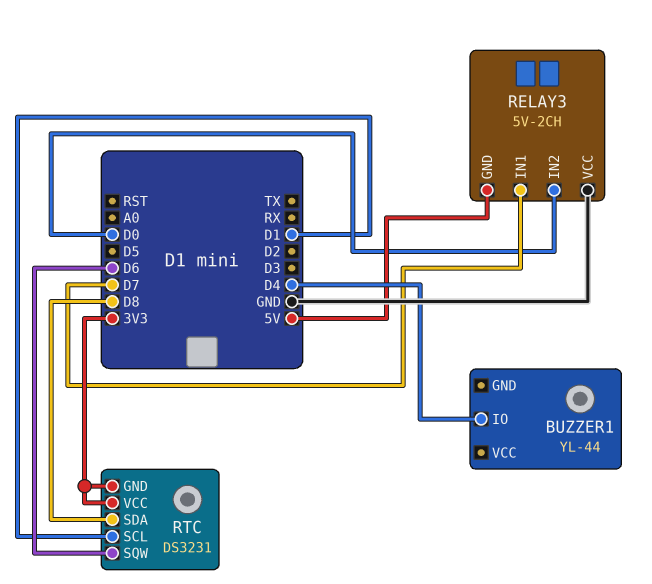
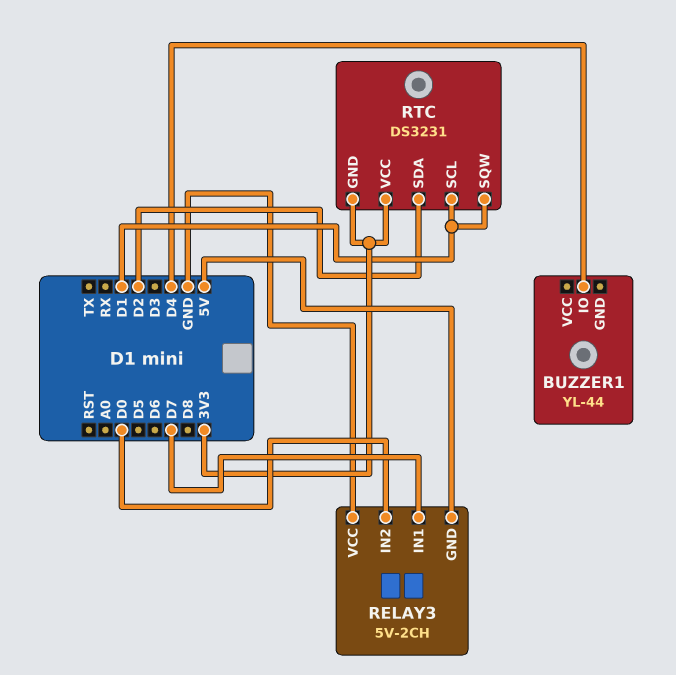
RTC pin SDA: D8 -> D2
RTC pin SQW: D6 -> D1

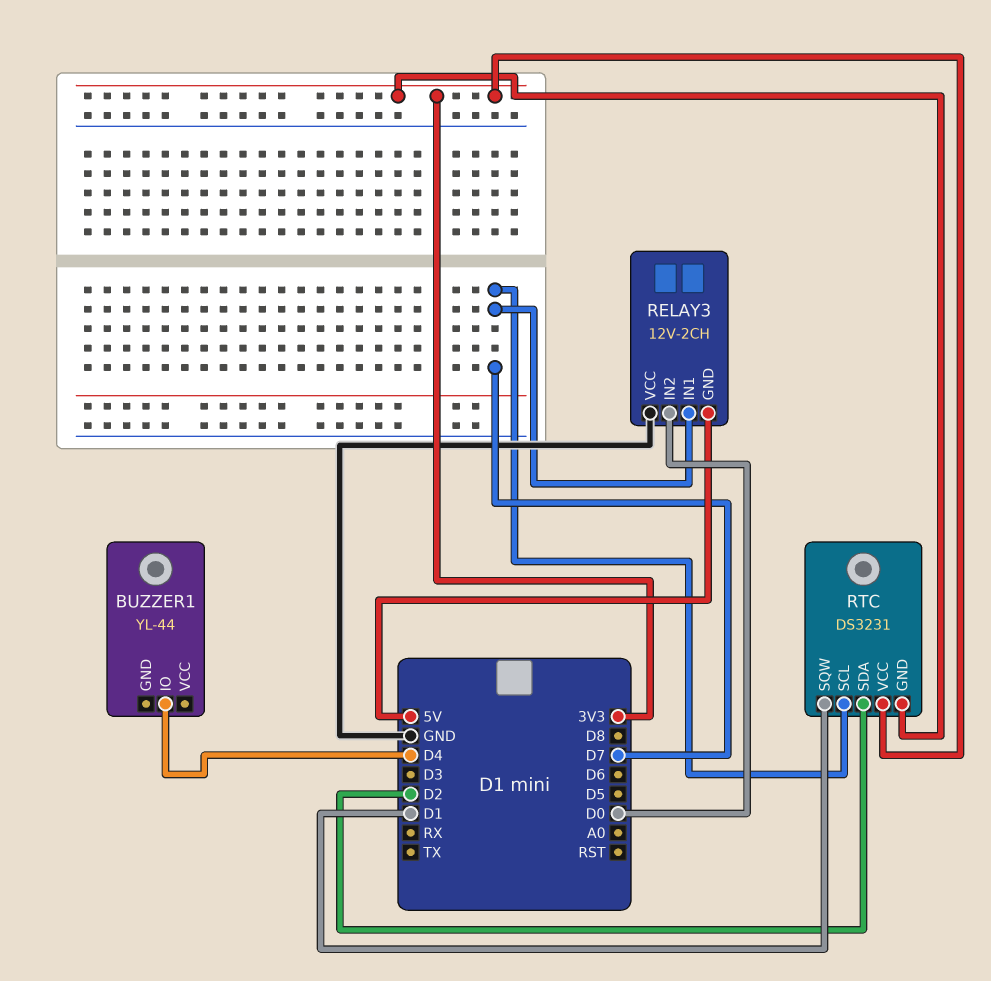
RELAY3: 5V-2CH -> 12V-2CH
RTC pin SCL: D1 -> D7

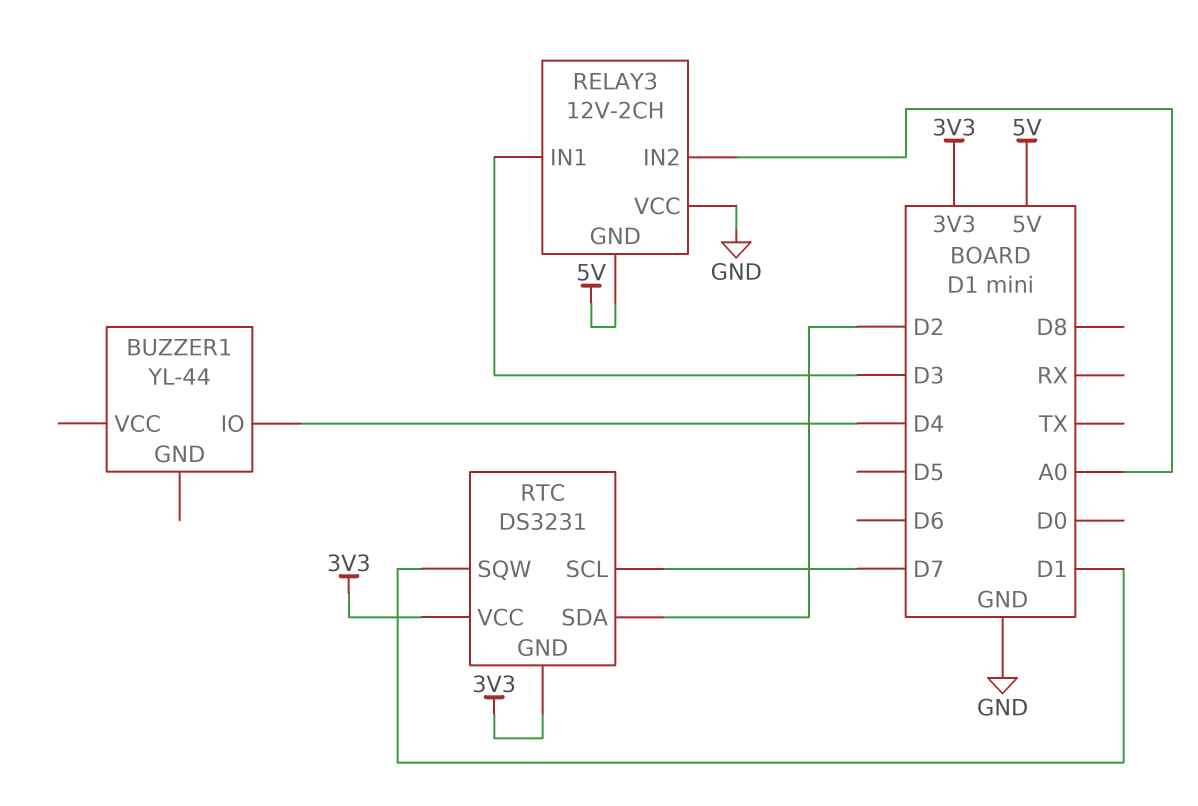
RELAY3 pin IN1: D7 -> D3
RELAY3 pin IN2: D0 -> A0

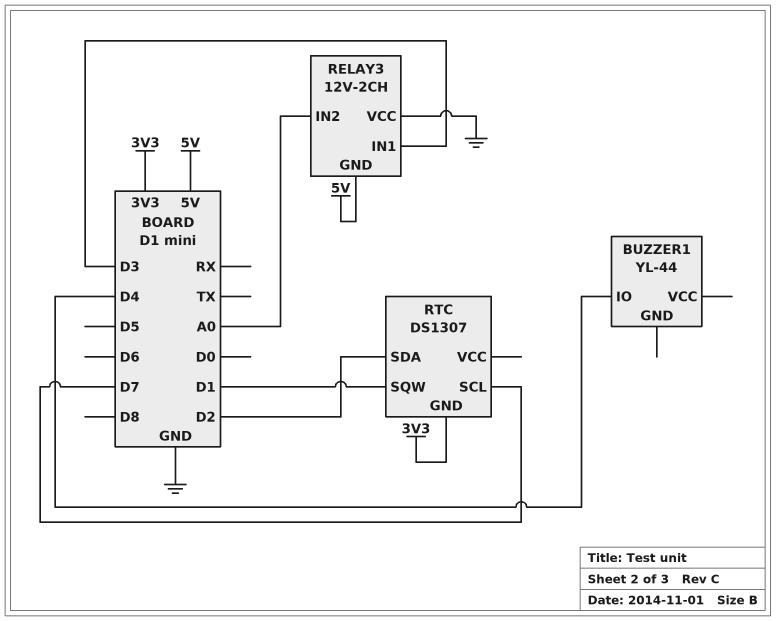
RTC: DS3231 -> DS1307
RTC pin VCC: 3V3 -> none

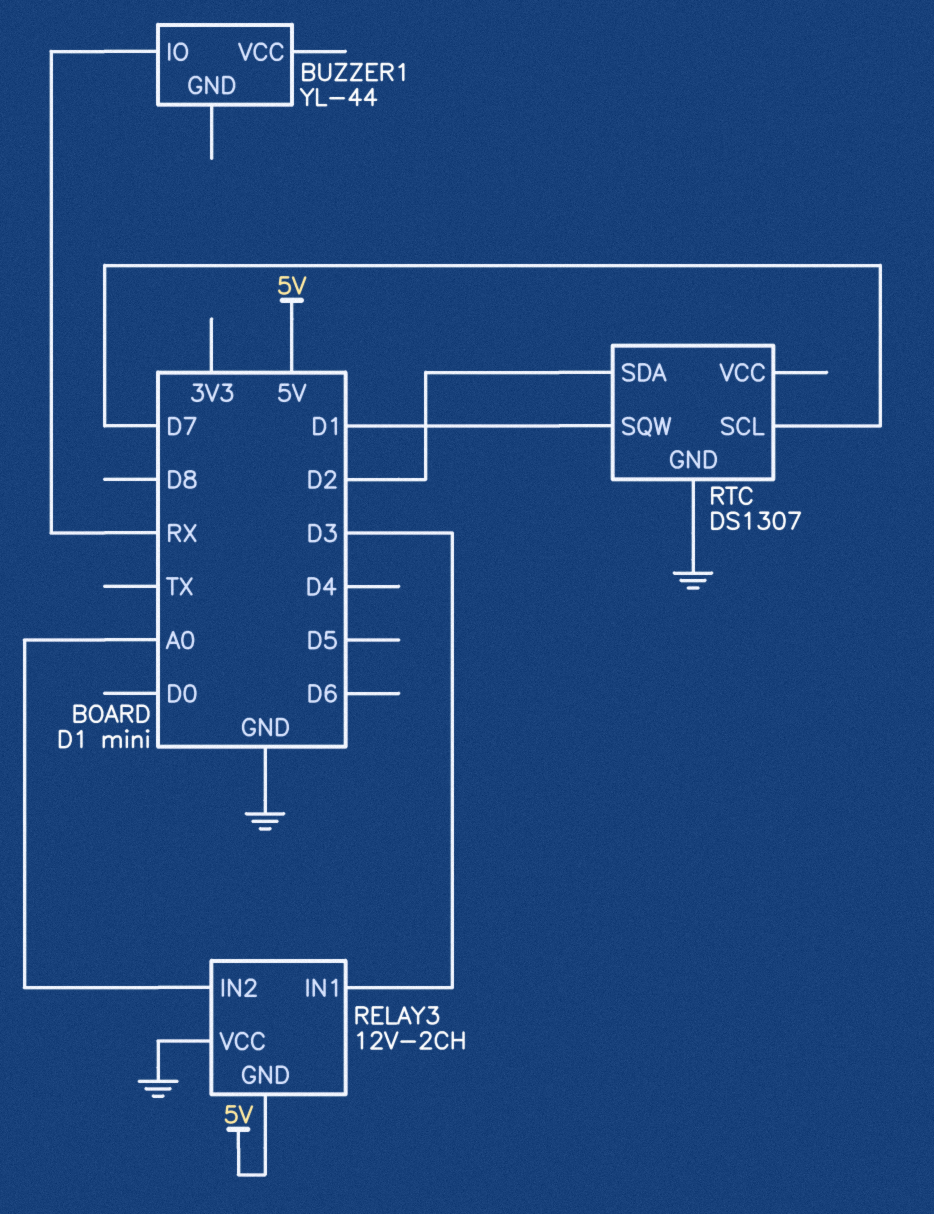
BUZZER1 pin IO: D4 -> RX
RTC pin GND: 3V3 -> GND

